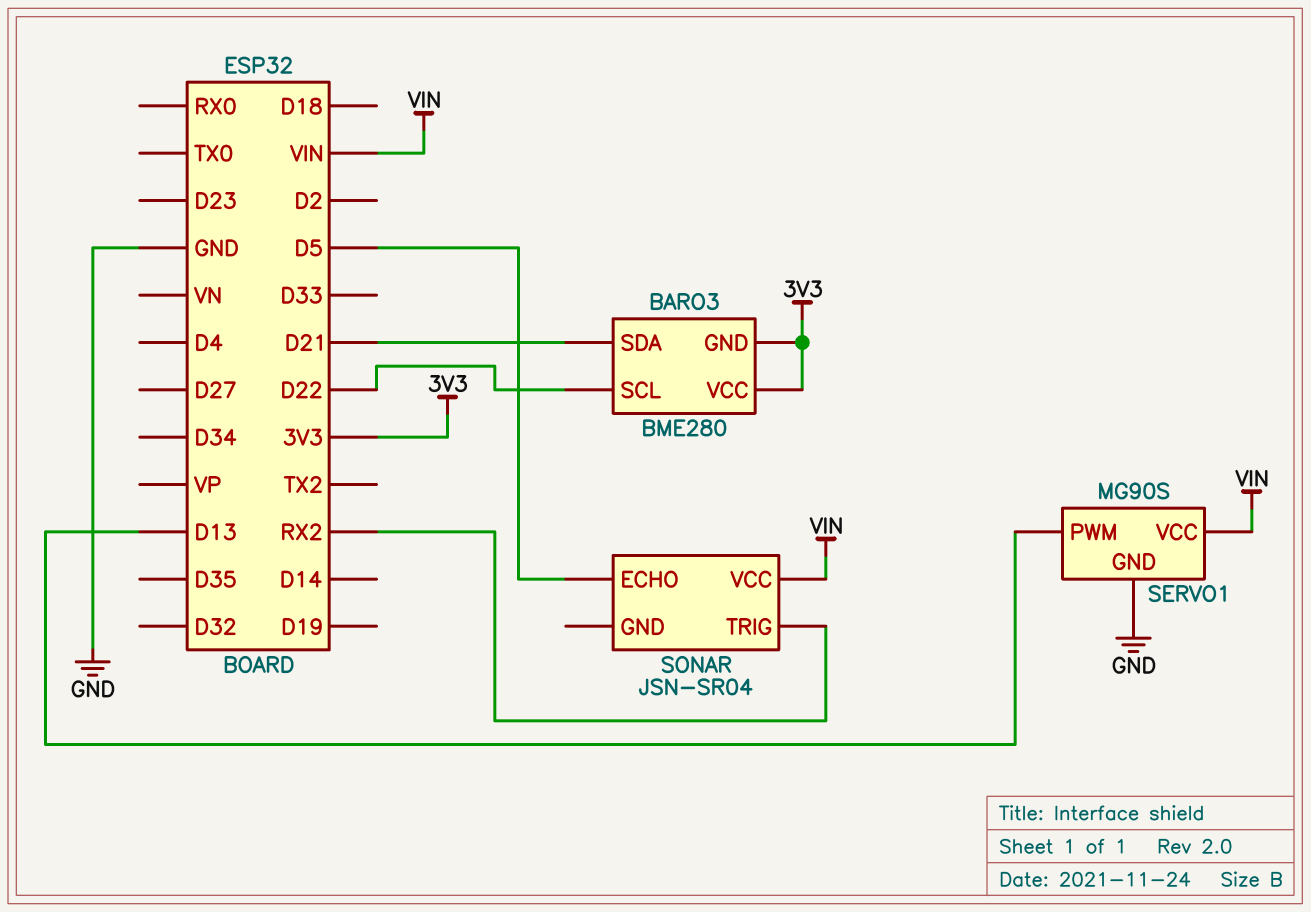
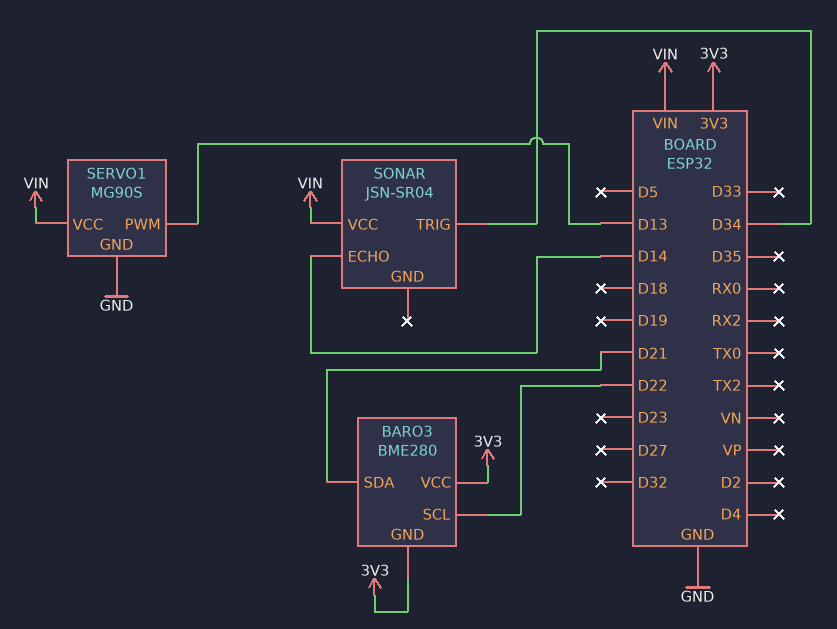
SONAR pin ECHO: D5 -> D14
SONAR pin TRIG: RX2 -> D34

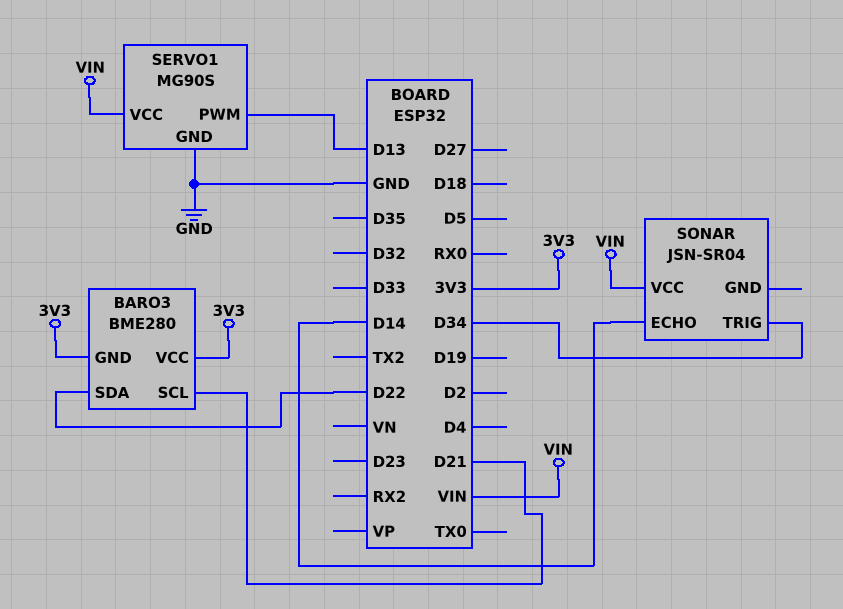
BARO3 pin SCL: D22 -> D21
BARO3 pin SDA: D21 -> D22

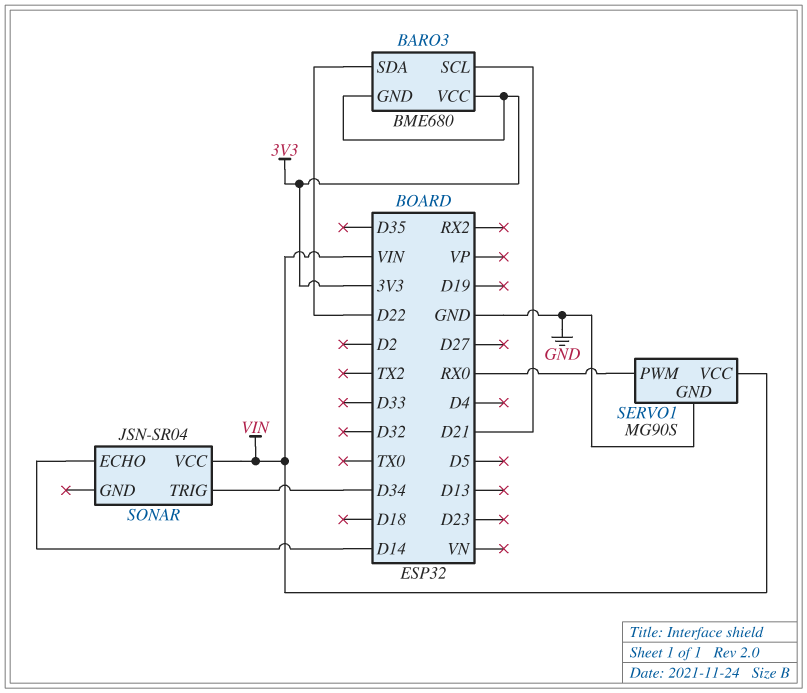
BARO3: BME280 -> BME680
SERVO1 pin PWM: D13 -> RX0

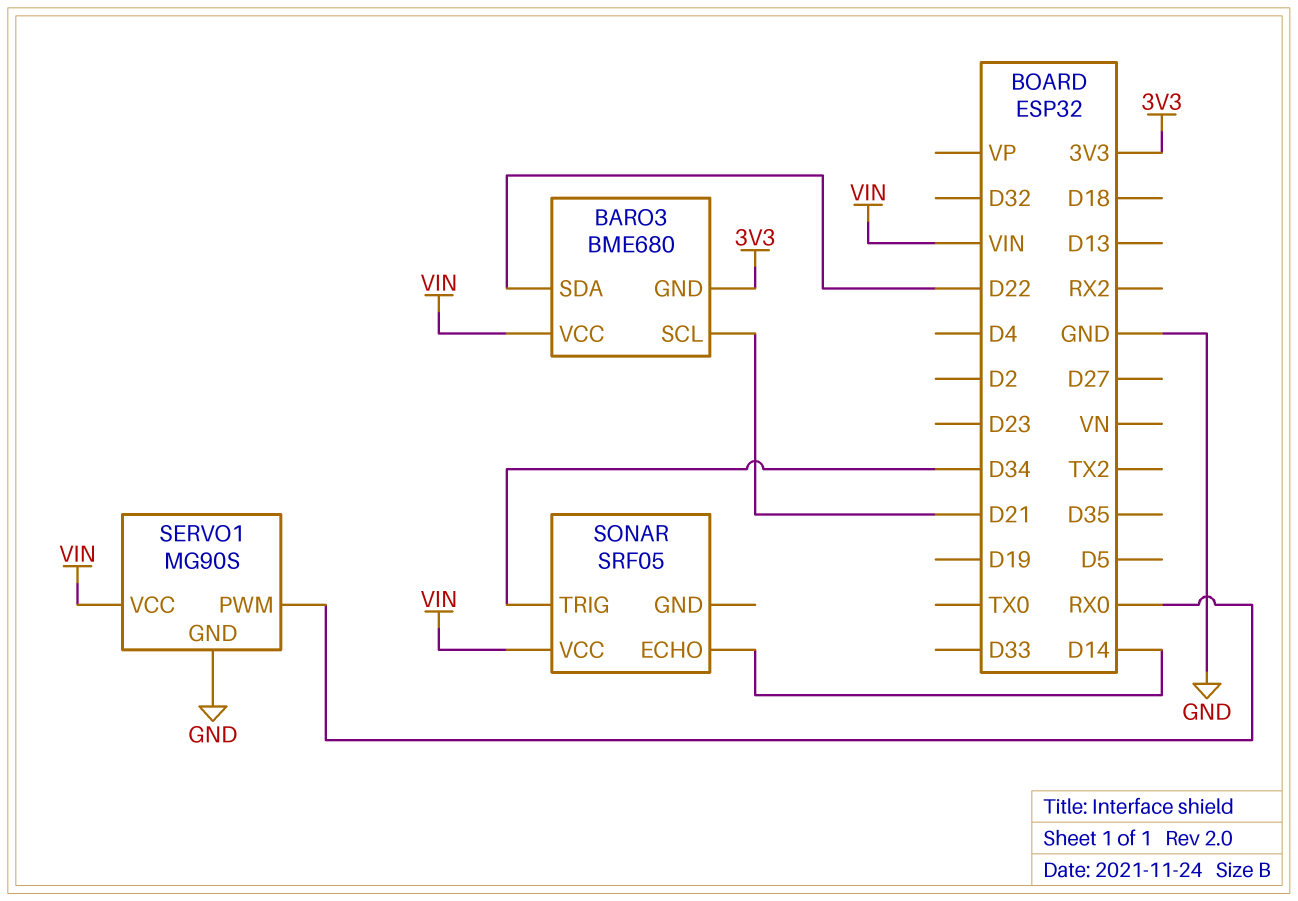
BARO3 pin VCC: 3V3 -> VIN
SONAR: JSN-SR04 -> SRF05

